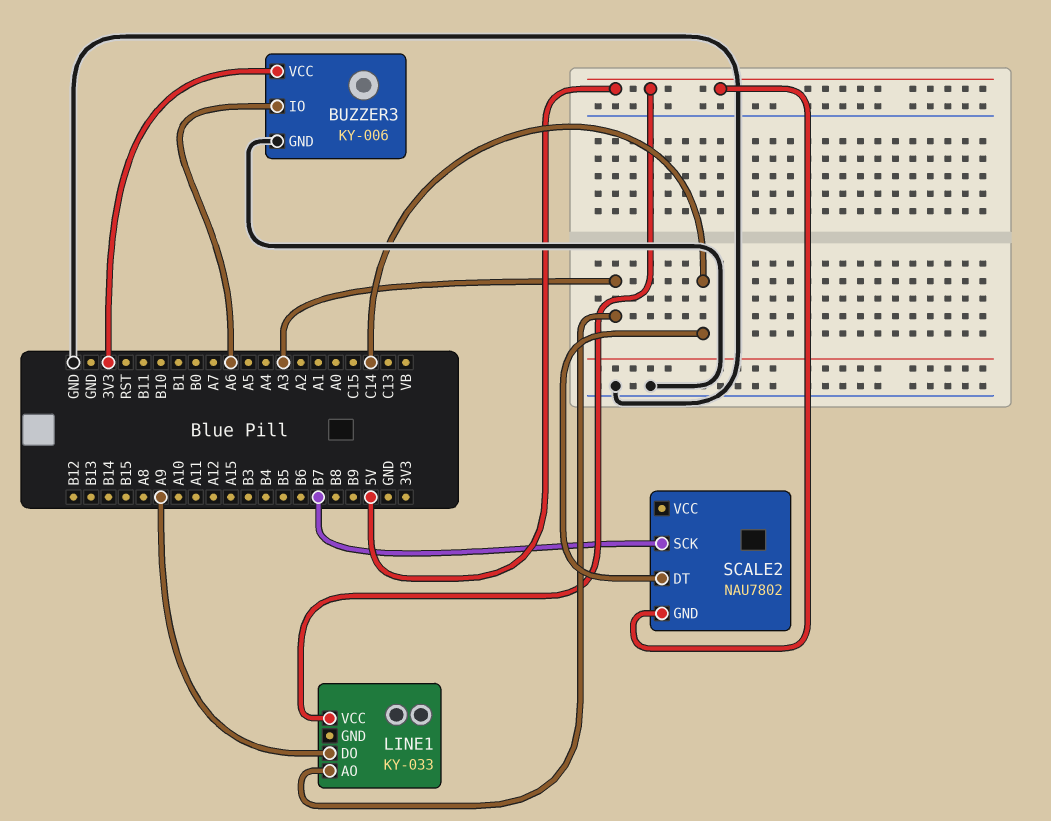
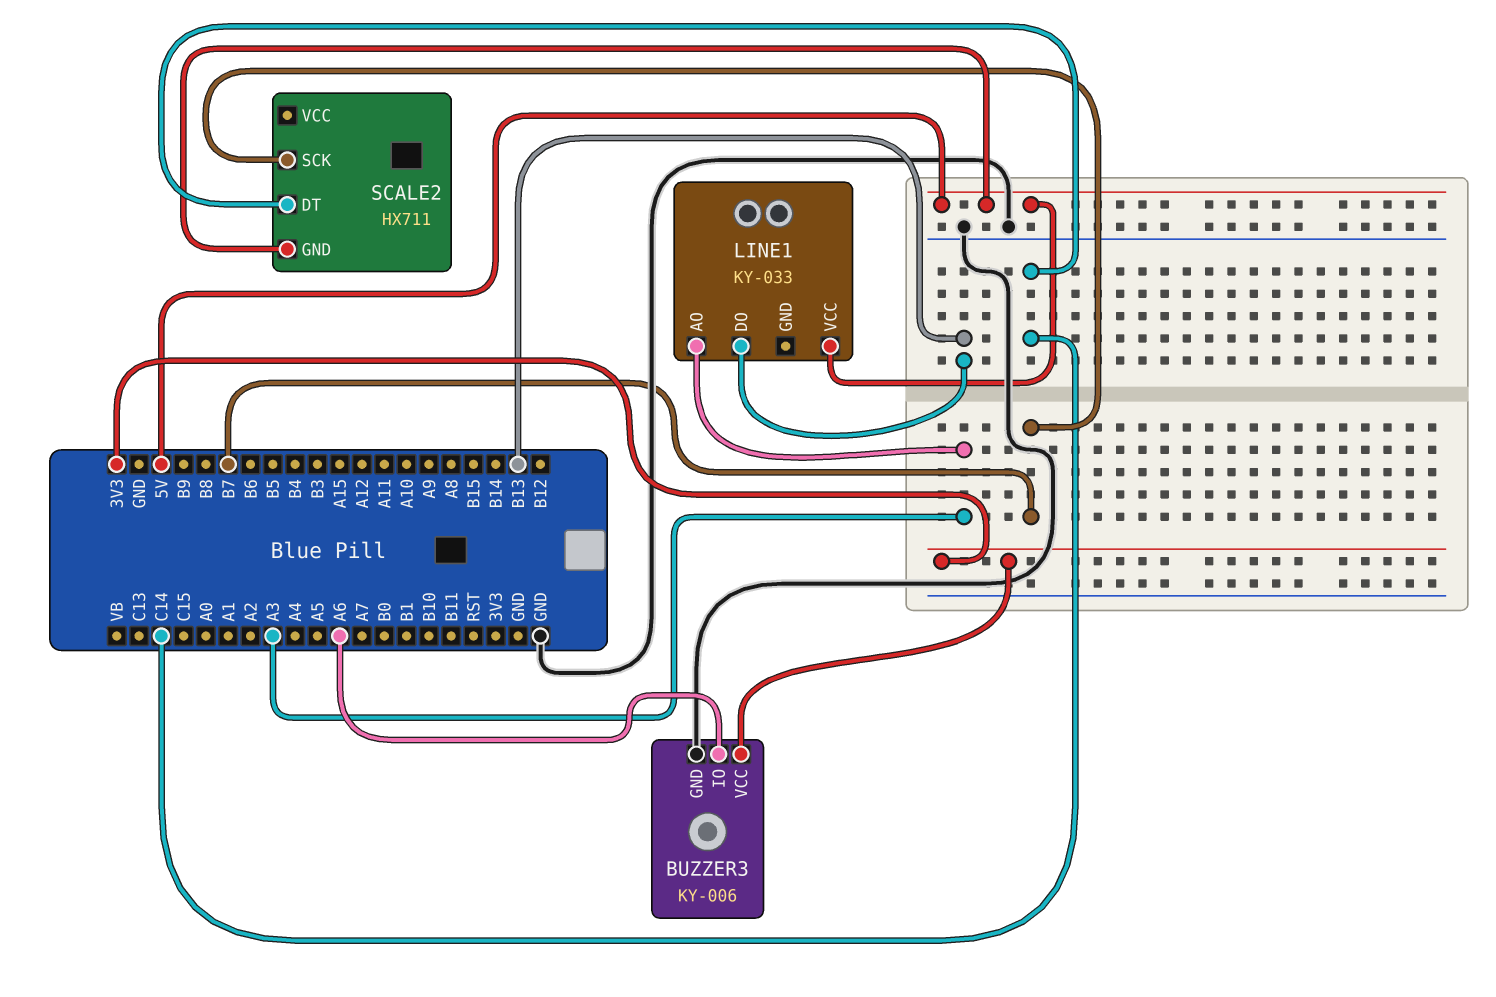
LINE1 pin DO: A9 -> B13
SCALE2: NAU7802 -> HX711

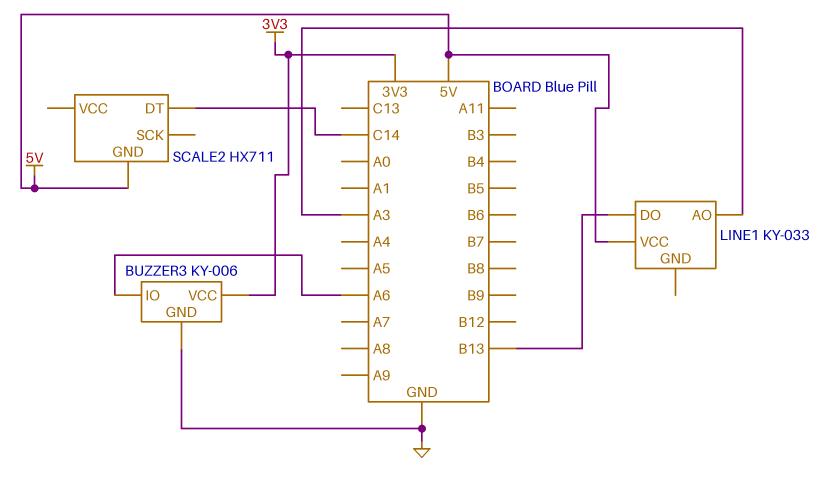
SCALE2 pin SCK: B7 -> none

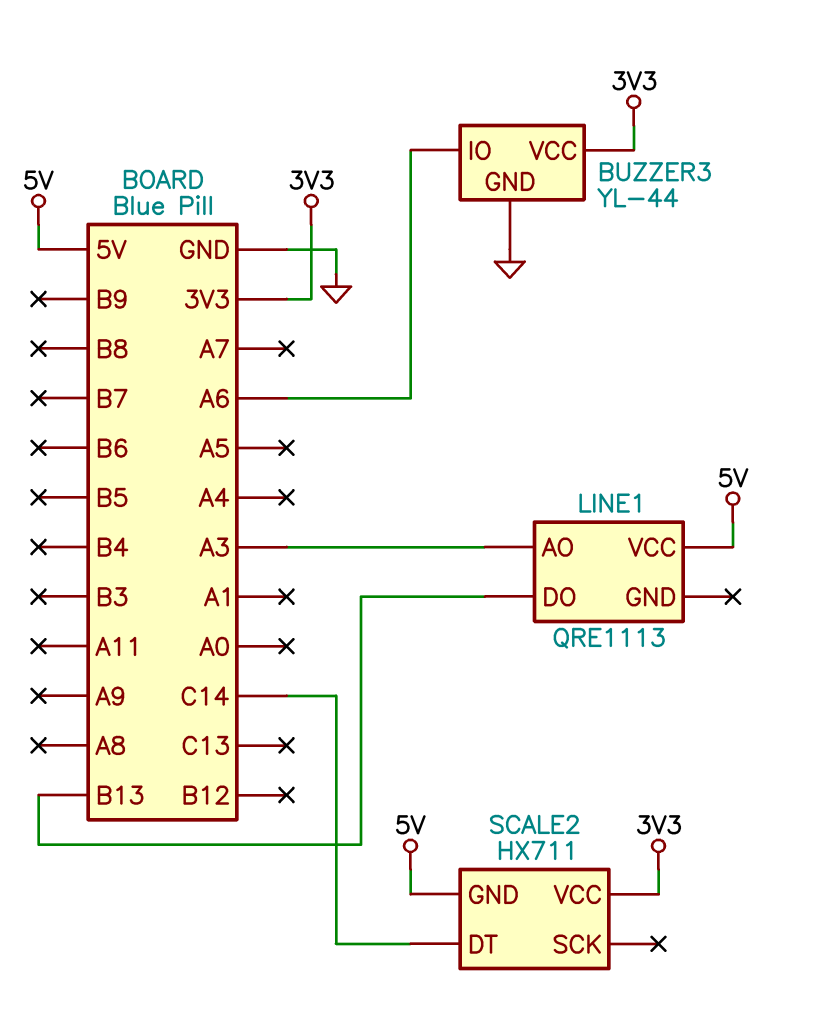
BUZZER3: KY-006 -> YL-44
LINE1: KY-033 -> QRE1113
SCALE2 pin VCC: none -> 3V3

